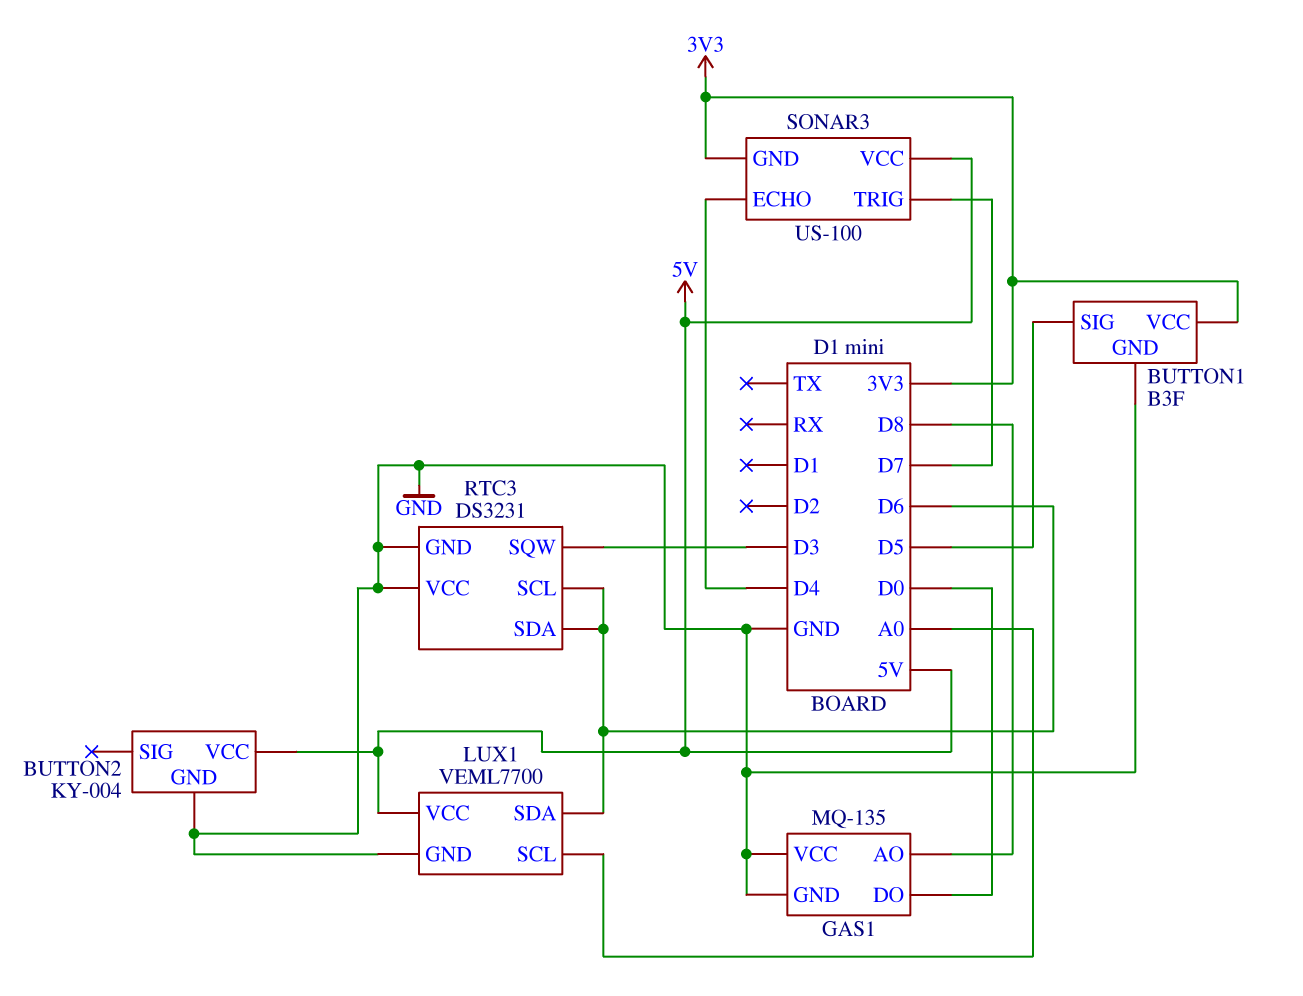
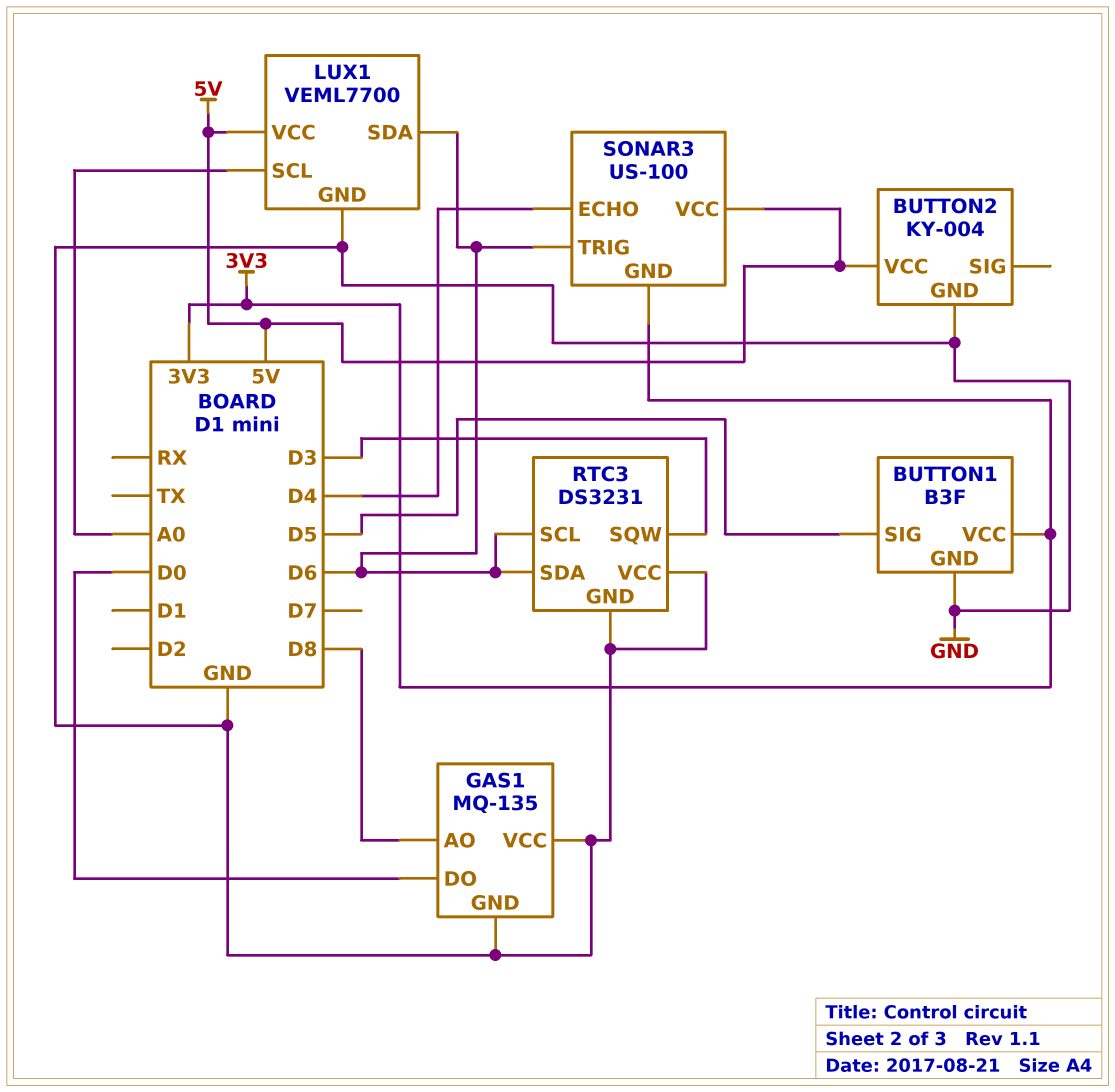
SONAR3 pin TRIG: D7 -> D6

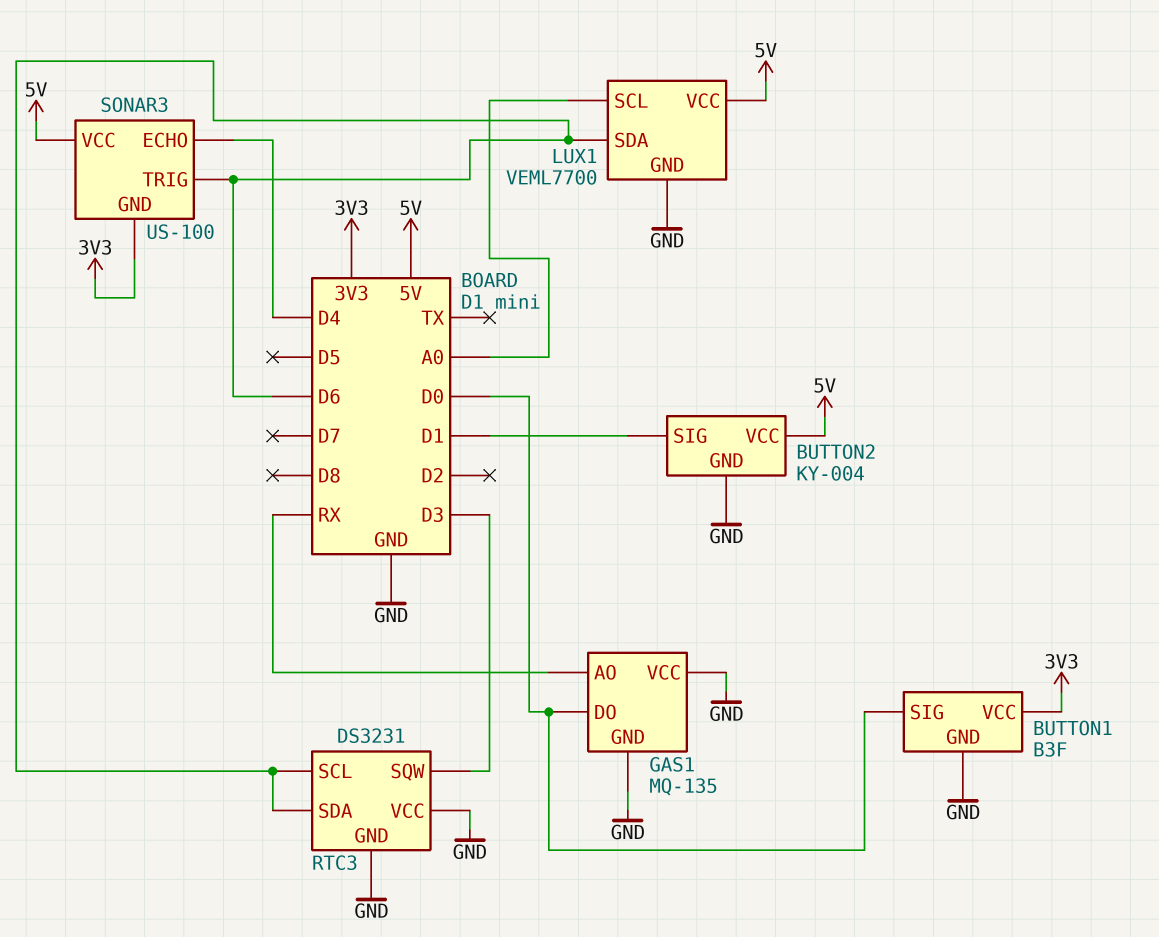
BUTTON1 pin SIG: D5 -> D0
BUTTON2 pin SIG: none -> D1
GAS1 pin AO: D8 -> RX

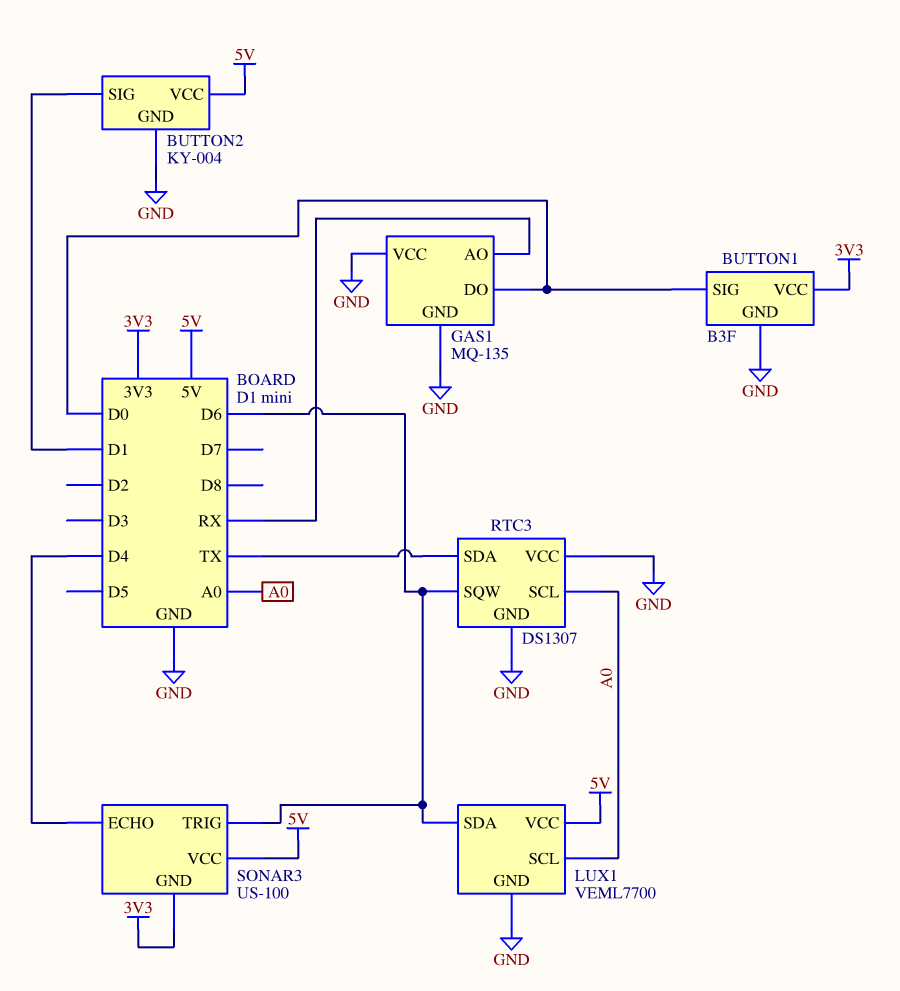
RTC3: DS3231 -> DS1307
RTC3 pin SCL: D6 -> A0
RTC3 pin SDA: D6 -> TX
RTC3 pin SQW: D3 -> D6

